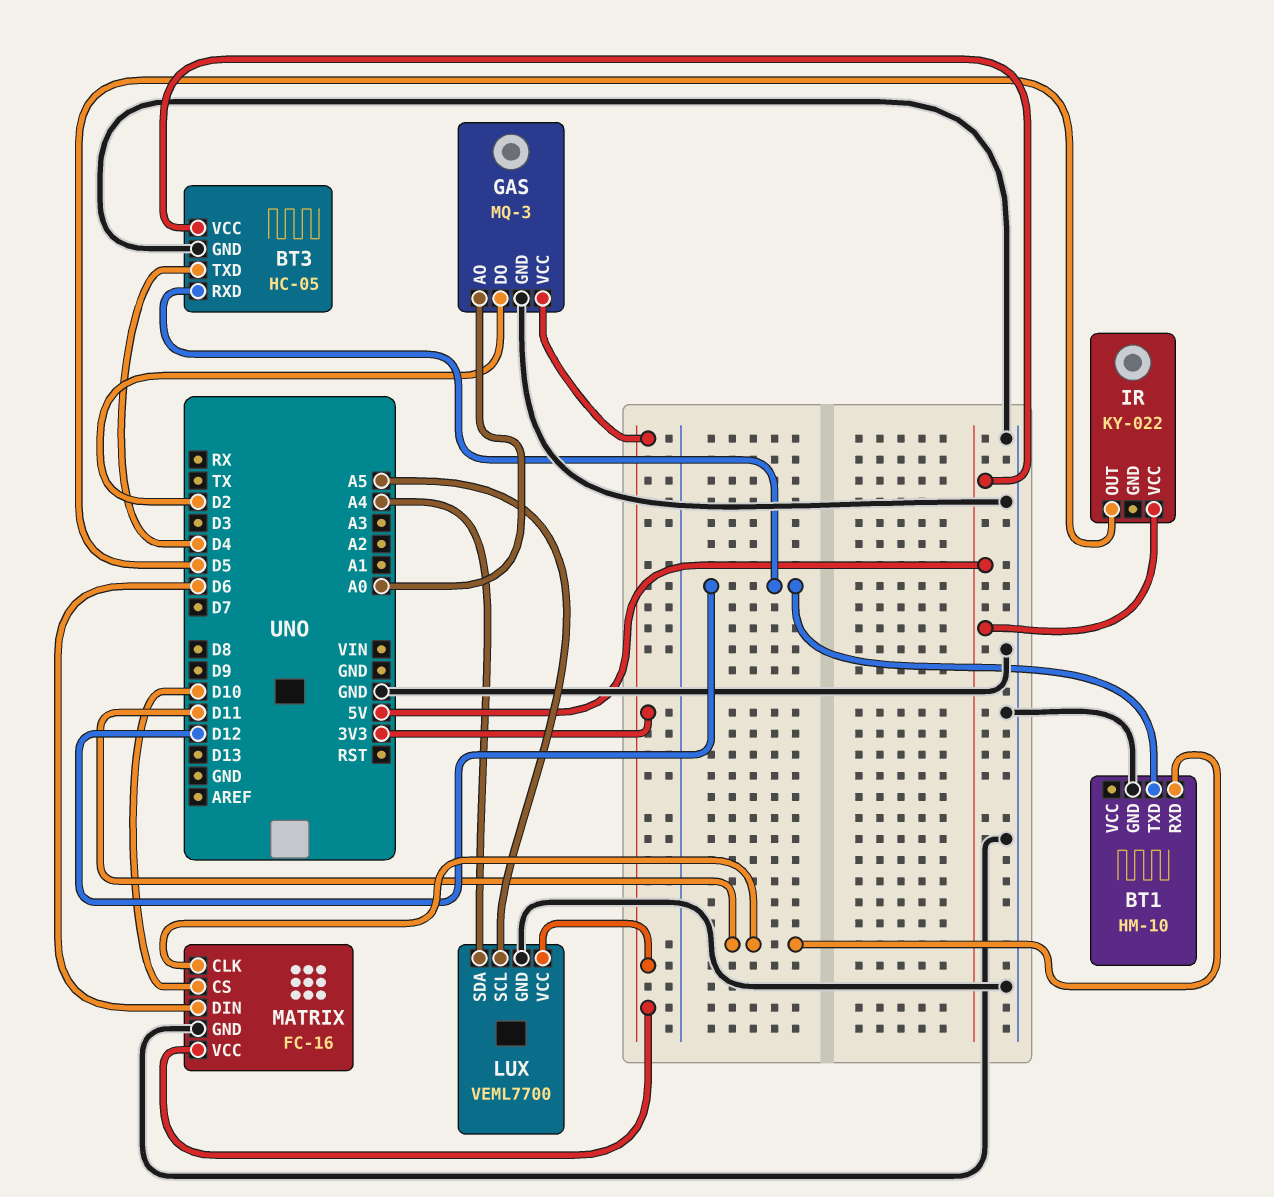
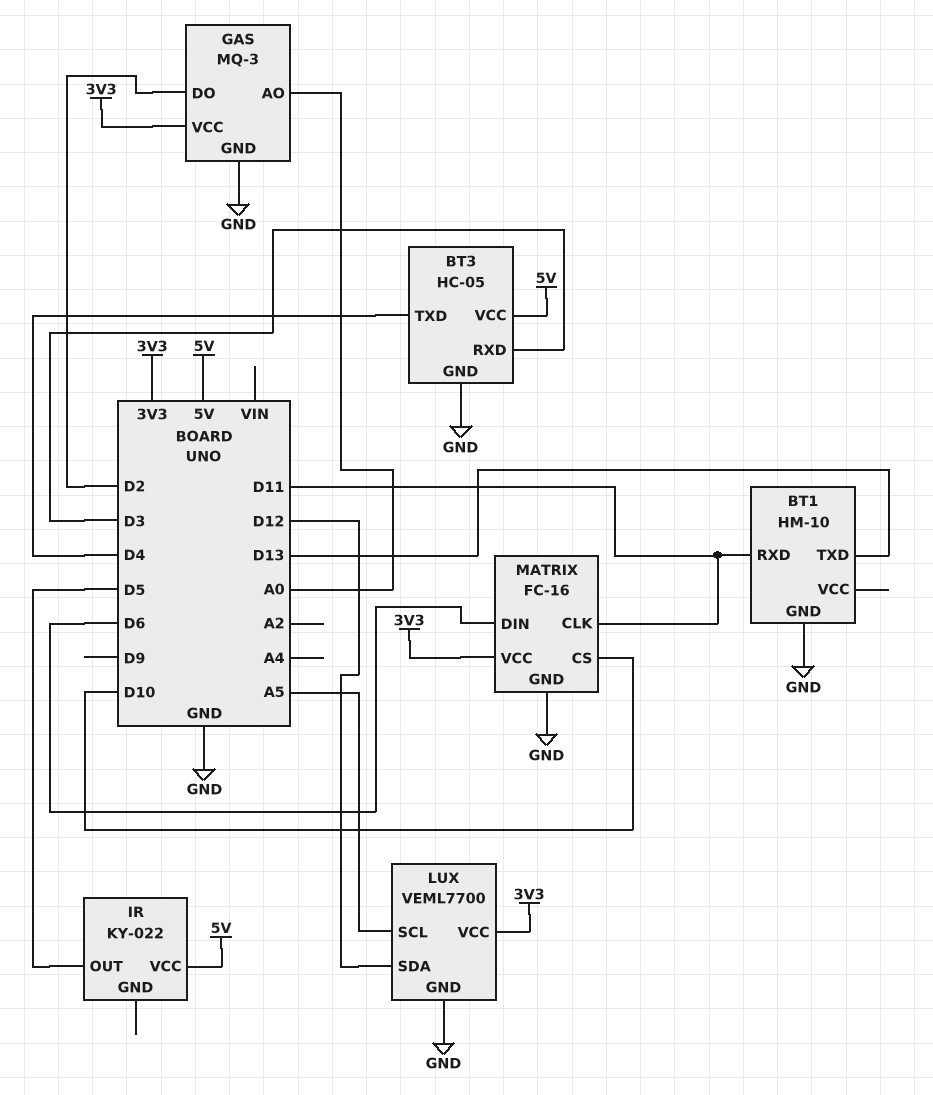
BT1 pin TXD: D12 -> D13
BT3 pin RXD: D12 -> D3
LUX pin SDA: A4 -> D12

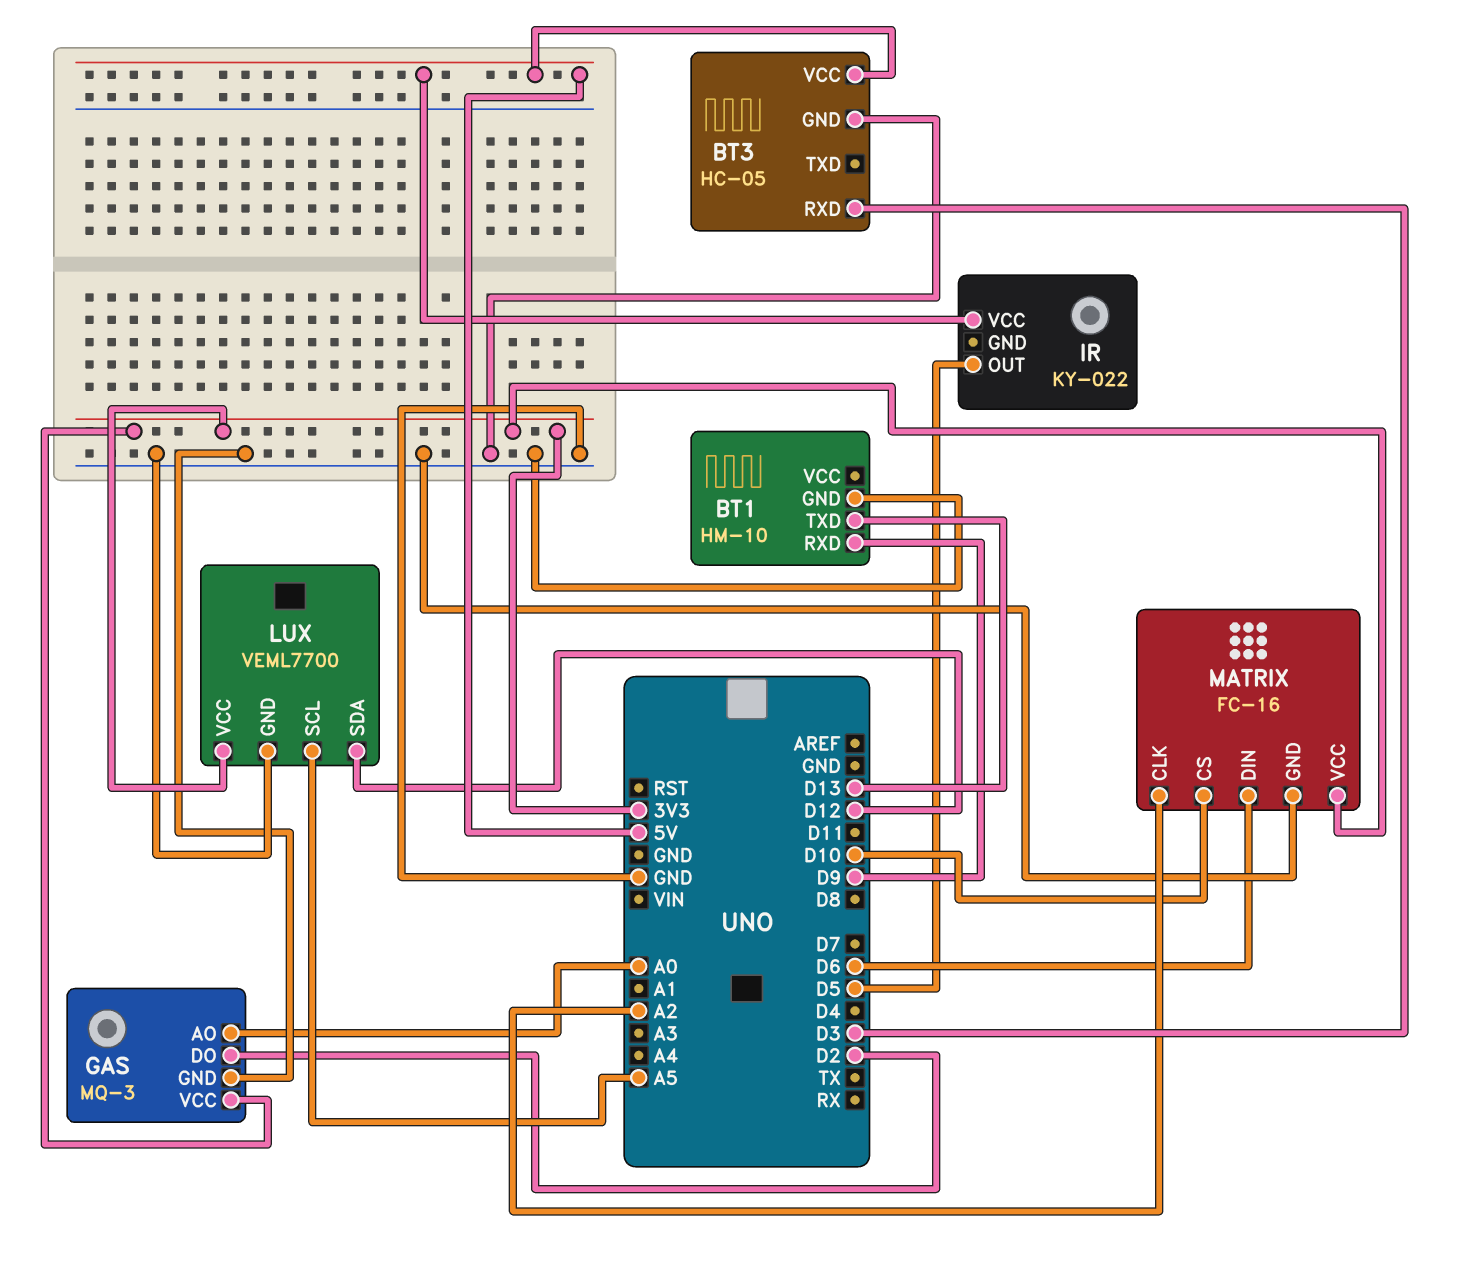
BT1 pin RXD: D11 -> D9
BT3 pin TXD: D4 -> none
MATRIX pin CLK: D11 -> A2

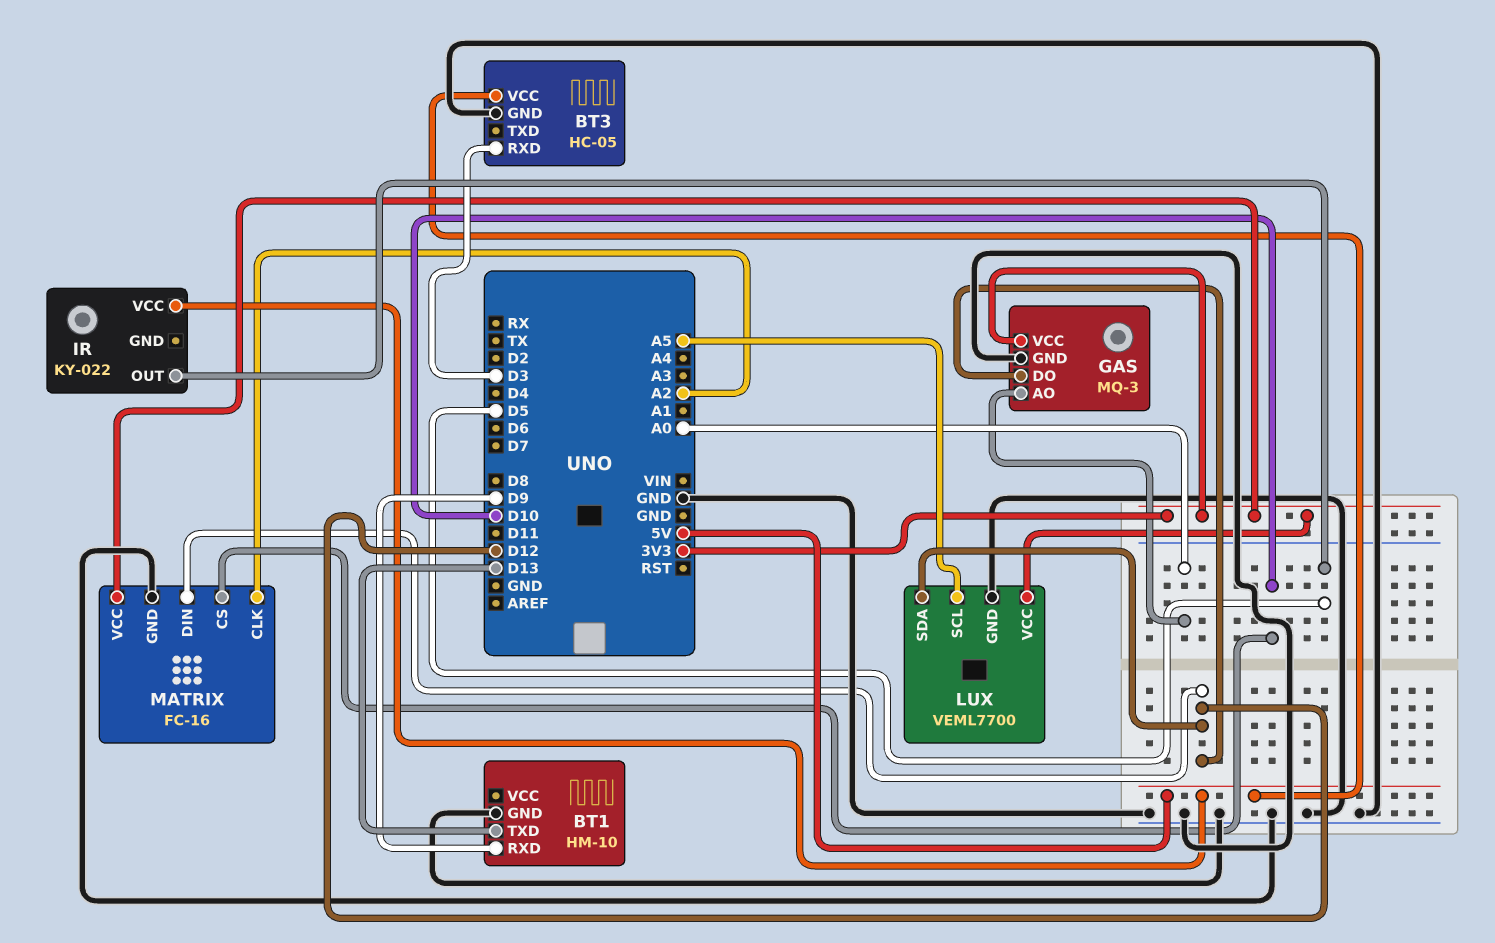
GAS pin DO: D2 -> D12
MATRIX pin DIN: D6 -> D12

